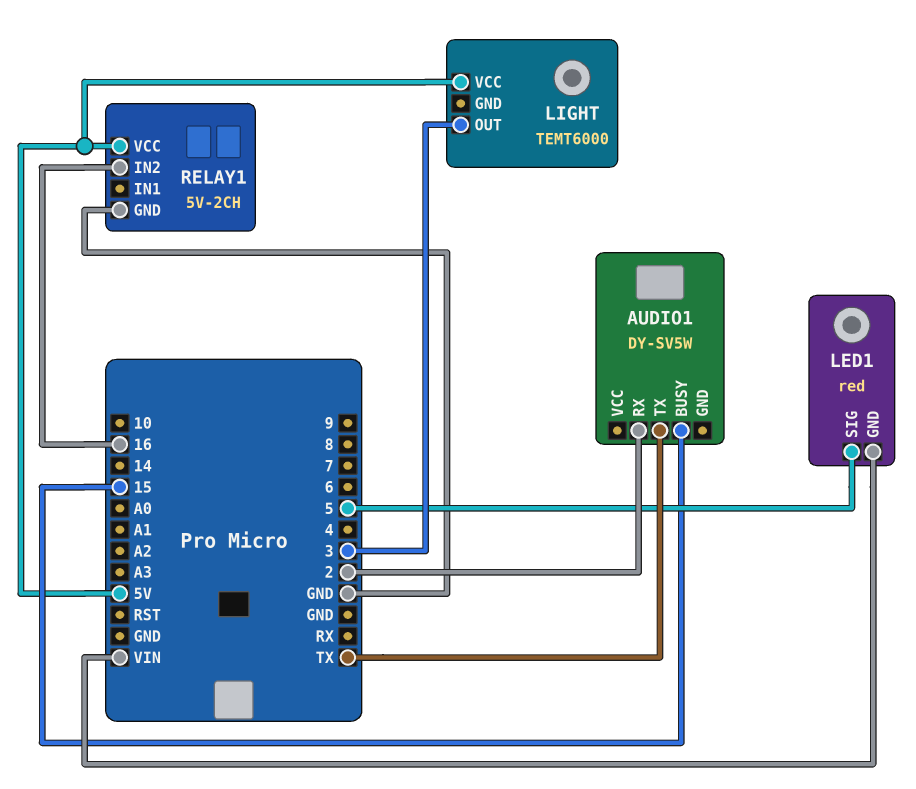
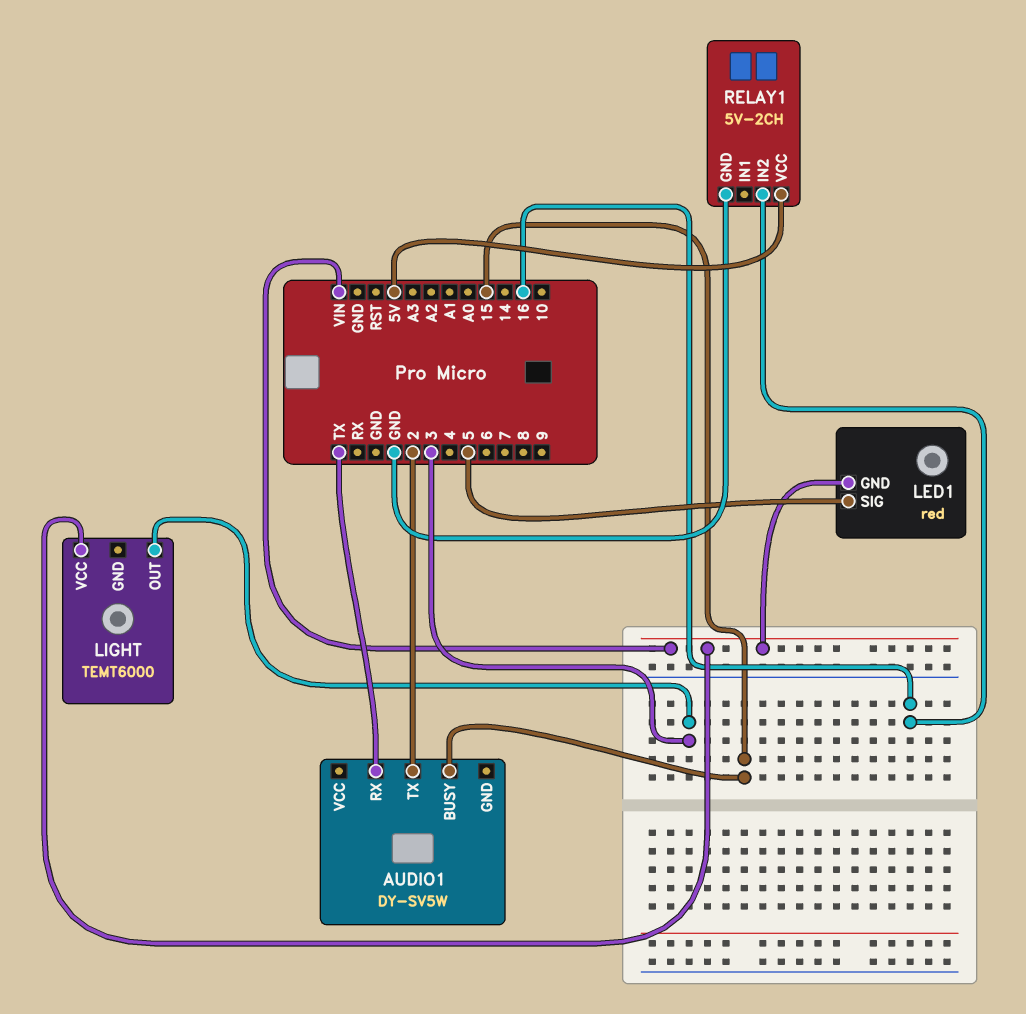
AUDIO1 pin RX: 2 -> TX
AUDIO1 pin TX: TX -> 2
LIGHT pin VCC: 5V -> VIN

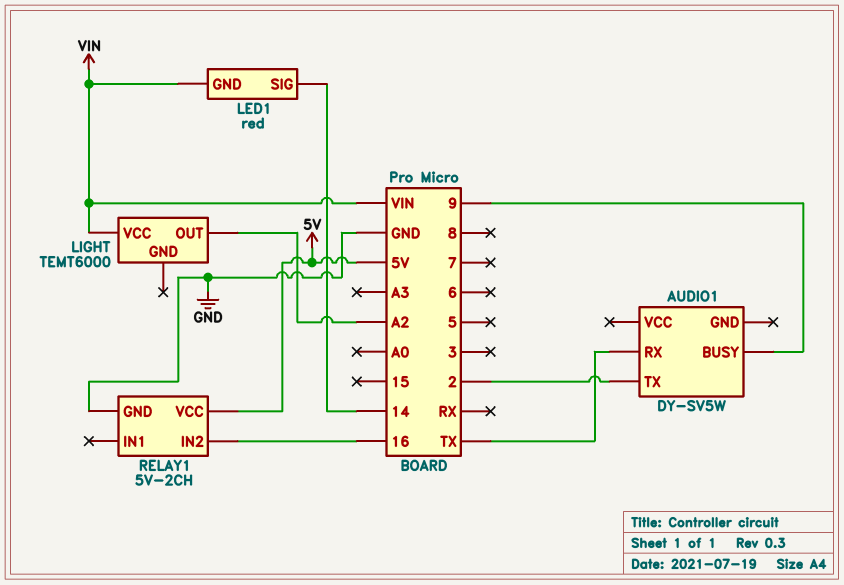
AUDIO1 pin BUSY: 15 -> 9
LED1 pin SIG: 5 -> 14
LIGHT pin OUT: 3 -> A2

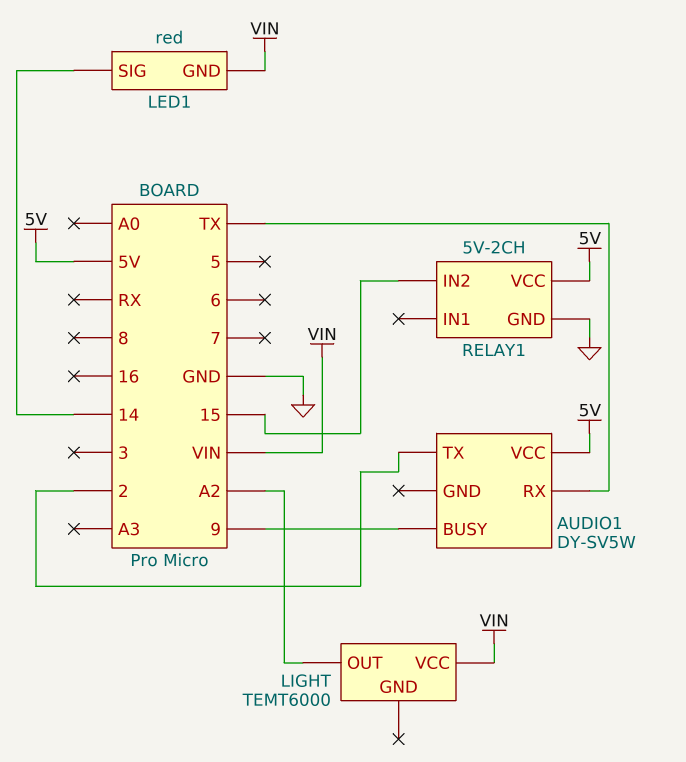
AUDIO1 pin VCC: none -> 5V
RELAY1 pin IN2: 16 -> 15

